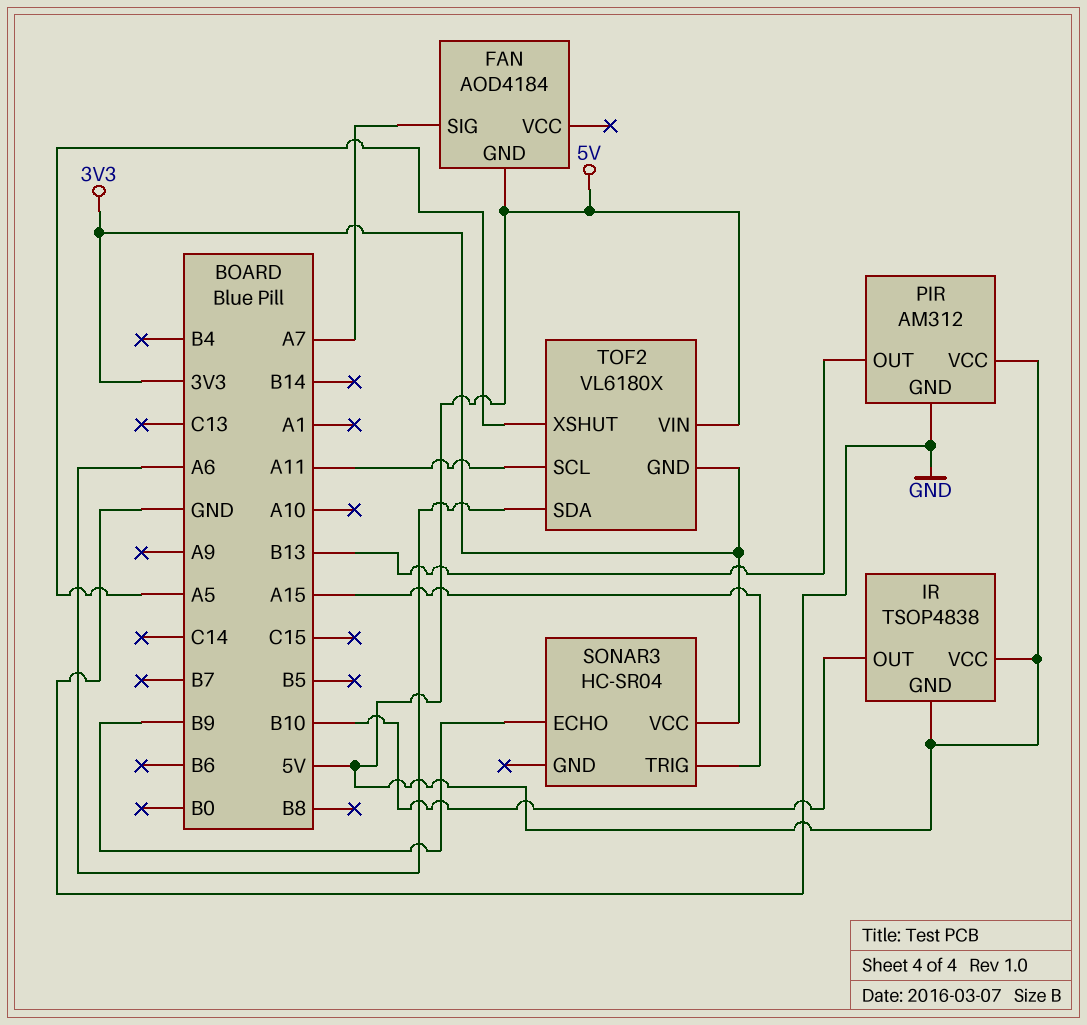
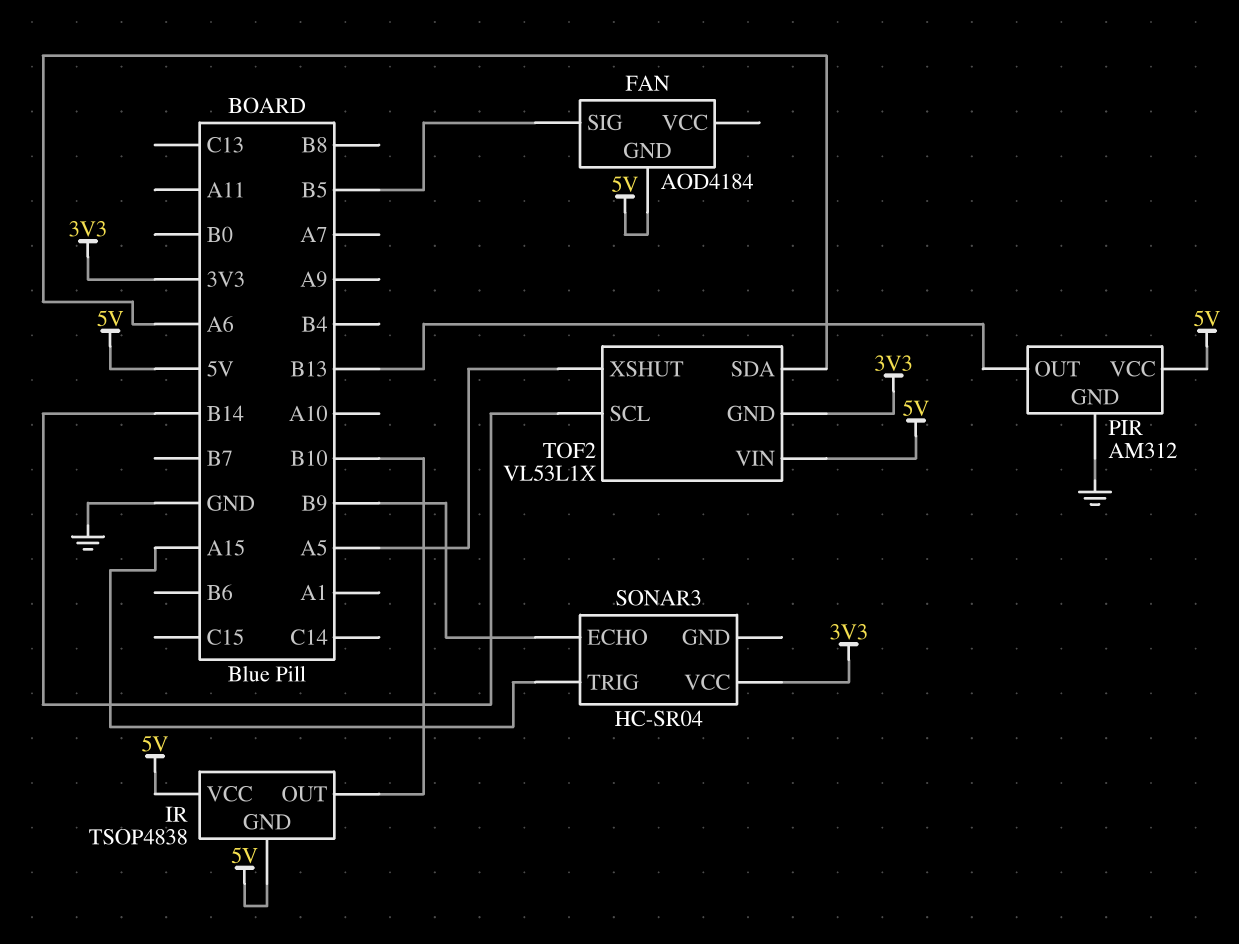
FAN pin SIG: A7 -> B5
TOF2: VL6180X -> VL53L1X
TOF2 pin SCL: A11 -> B14

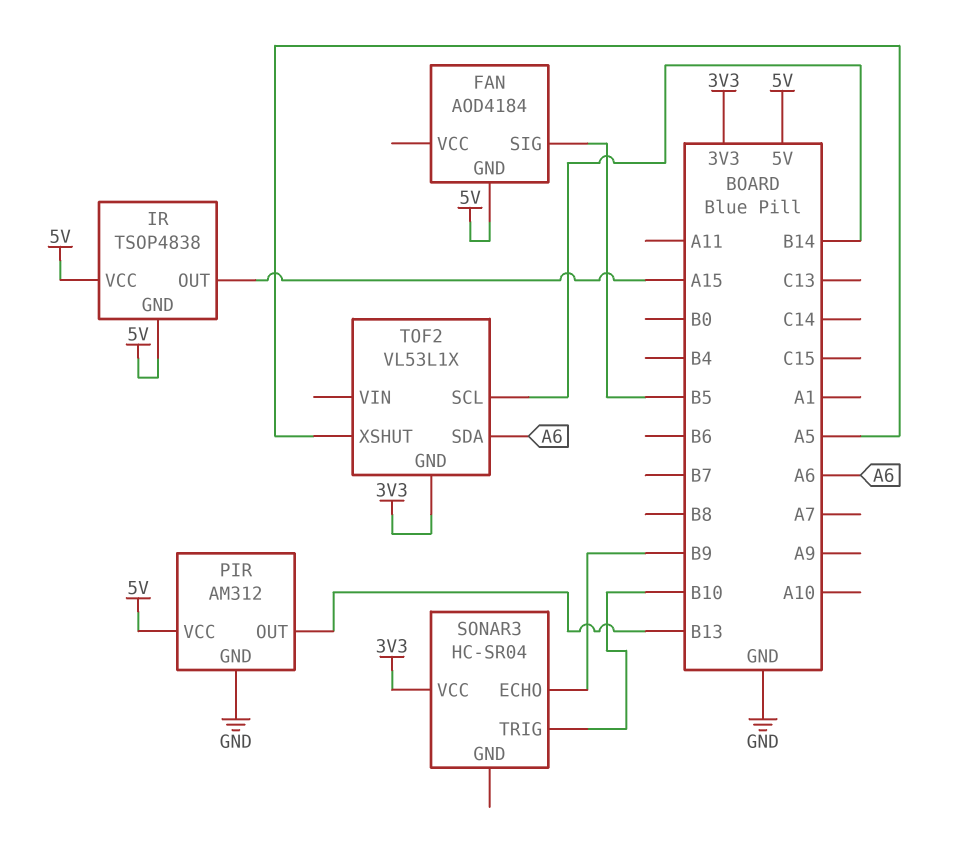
IR pin OUT: B10 -> A15
SONAR3 pin TRIG: A15 -> B10
TOF2 pin VIN: 5V -> none

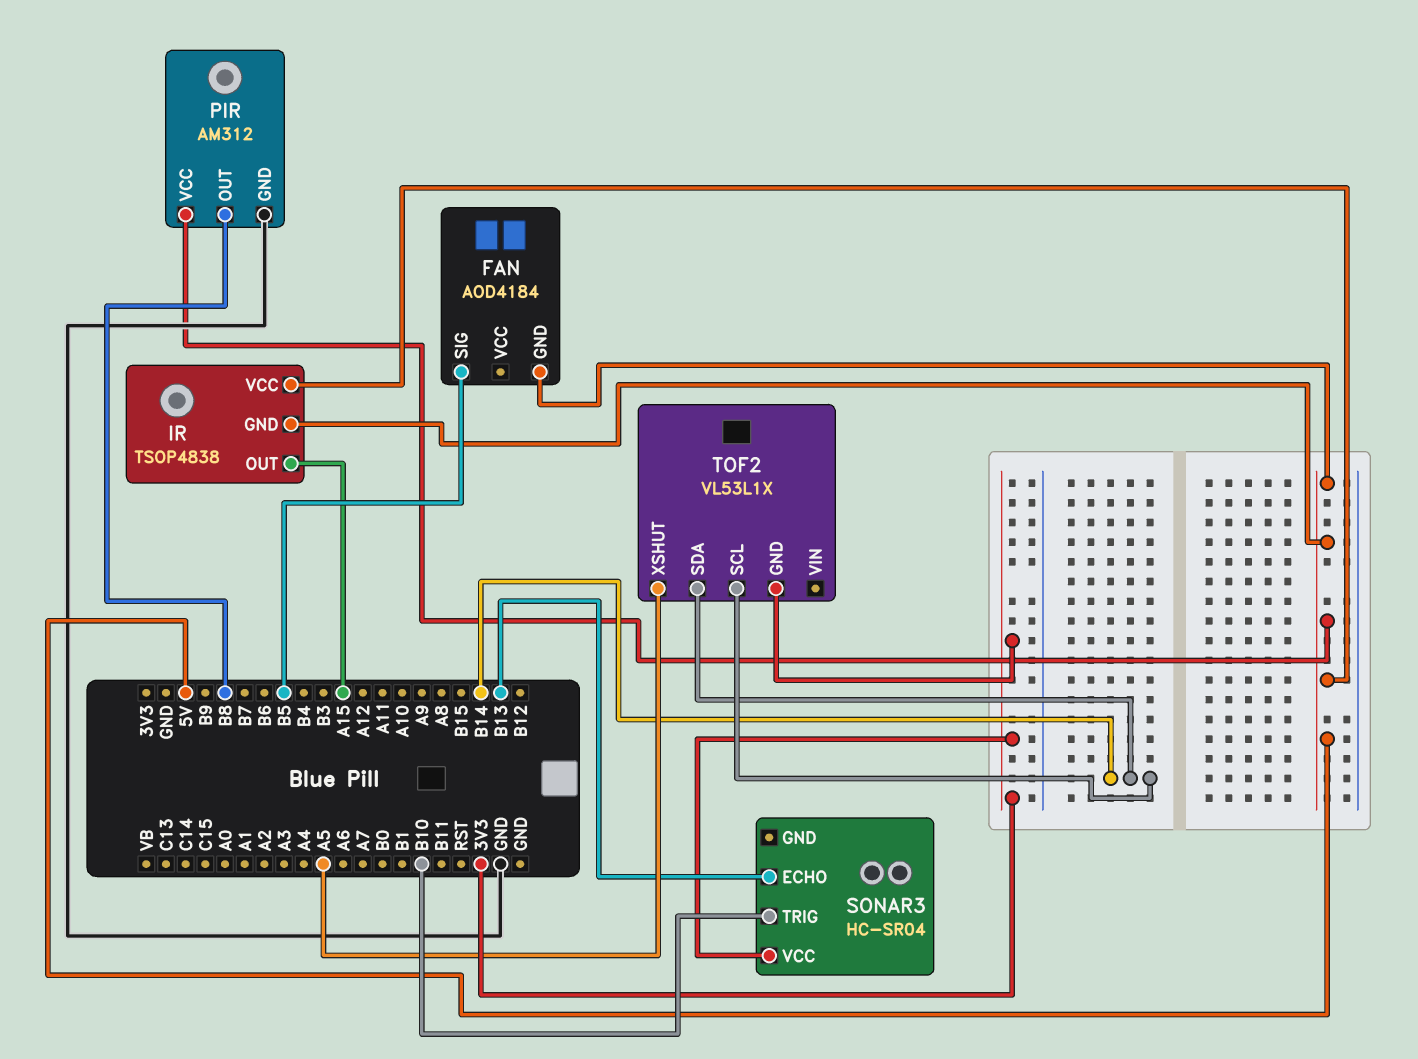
PIR pin OUT: B13 -> B8
SONAR3 pin ECHO: B9 -> B13
TOF2 pin SDA: A6 -> B14

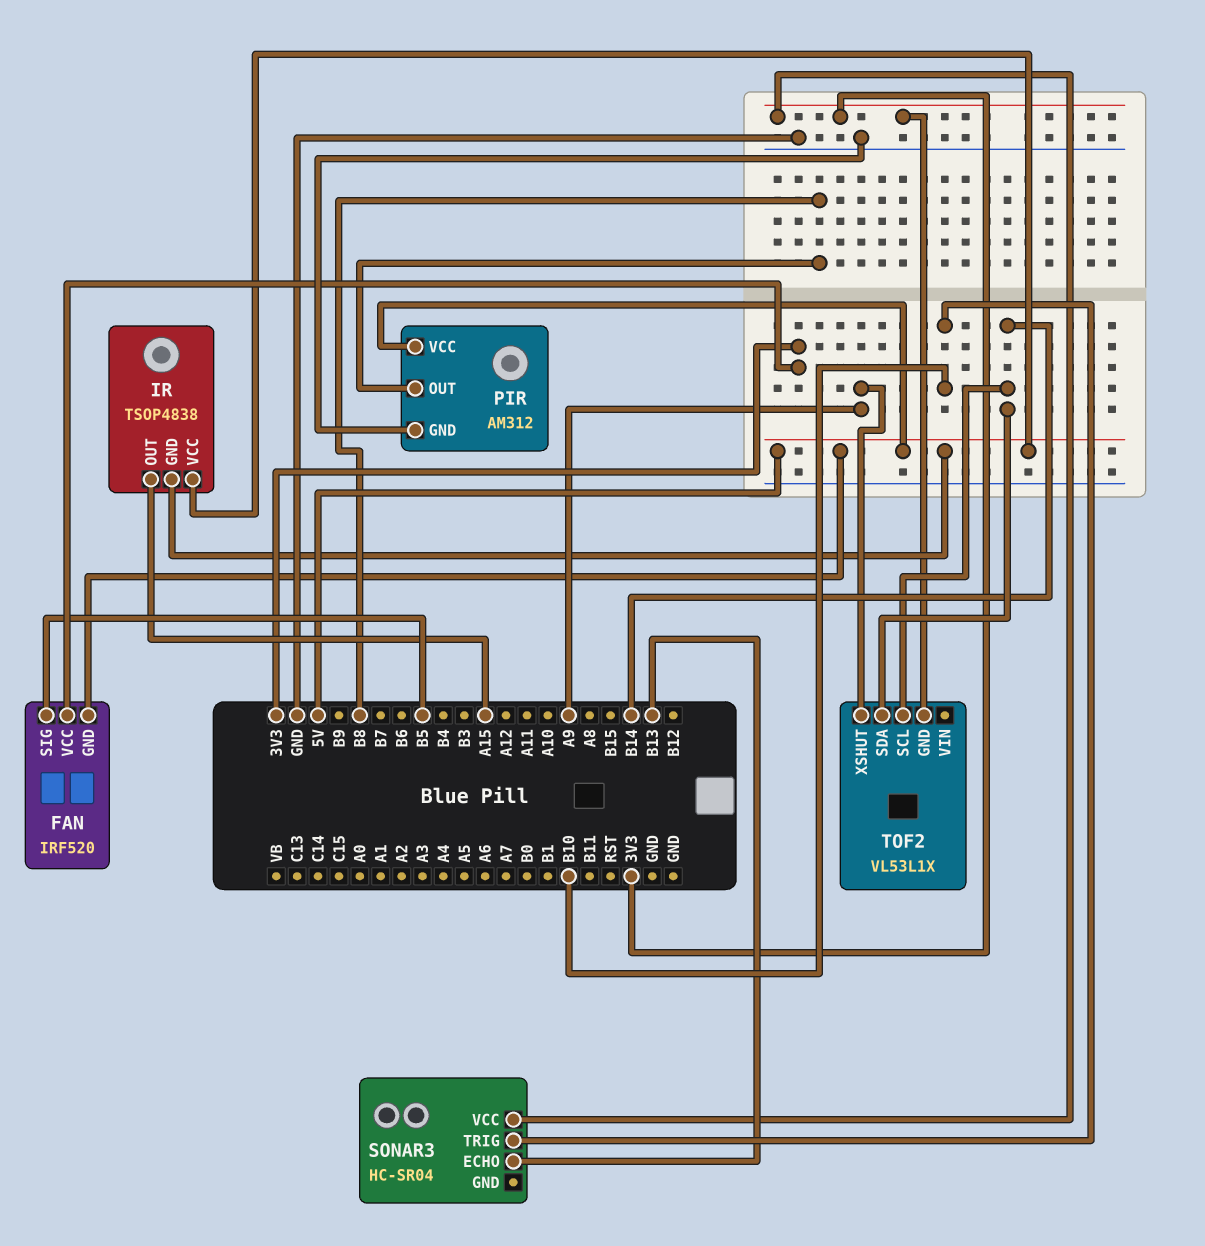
FAN: AOD4184 -> IRF520
FAN pin VCC: none -> 3V3
TOF2 pin XSHUT: A5 -> A9

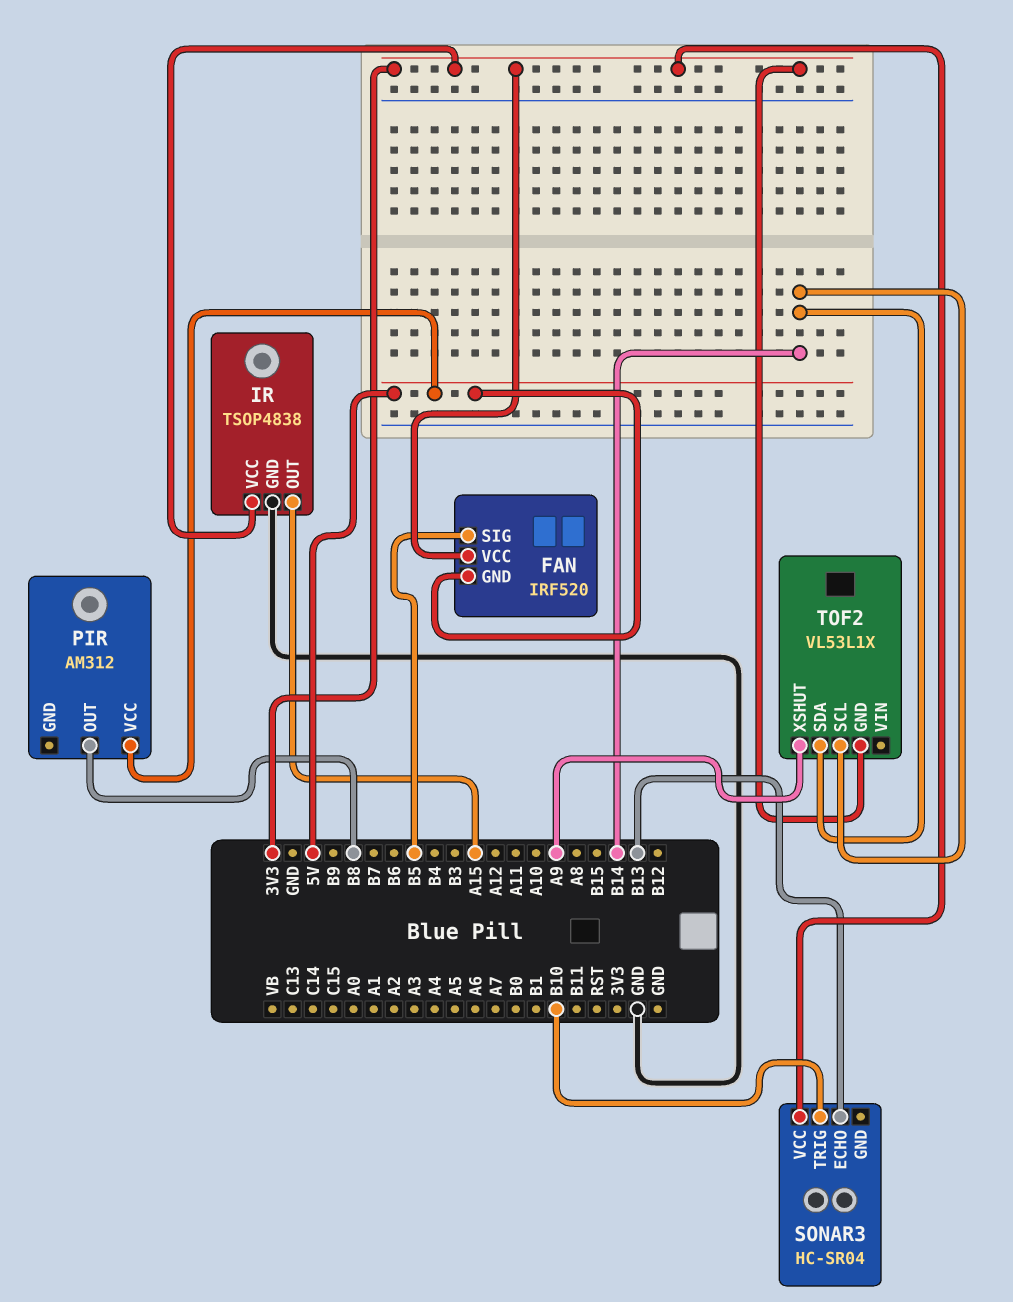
IR pin GND: 5V -> GND
IR pin VCC: 5V -> 3V3
PIR pin GND: GND -> none

